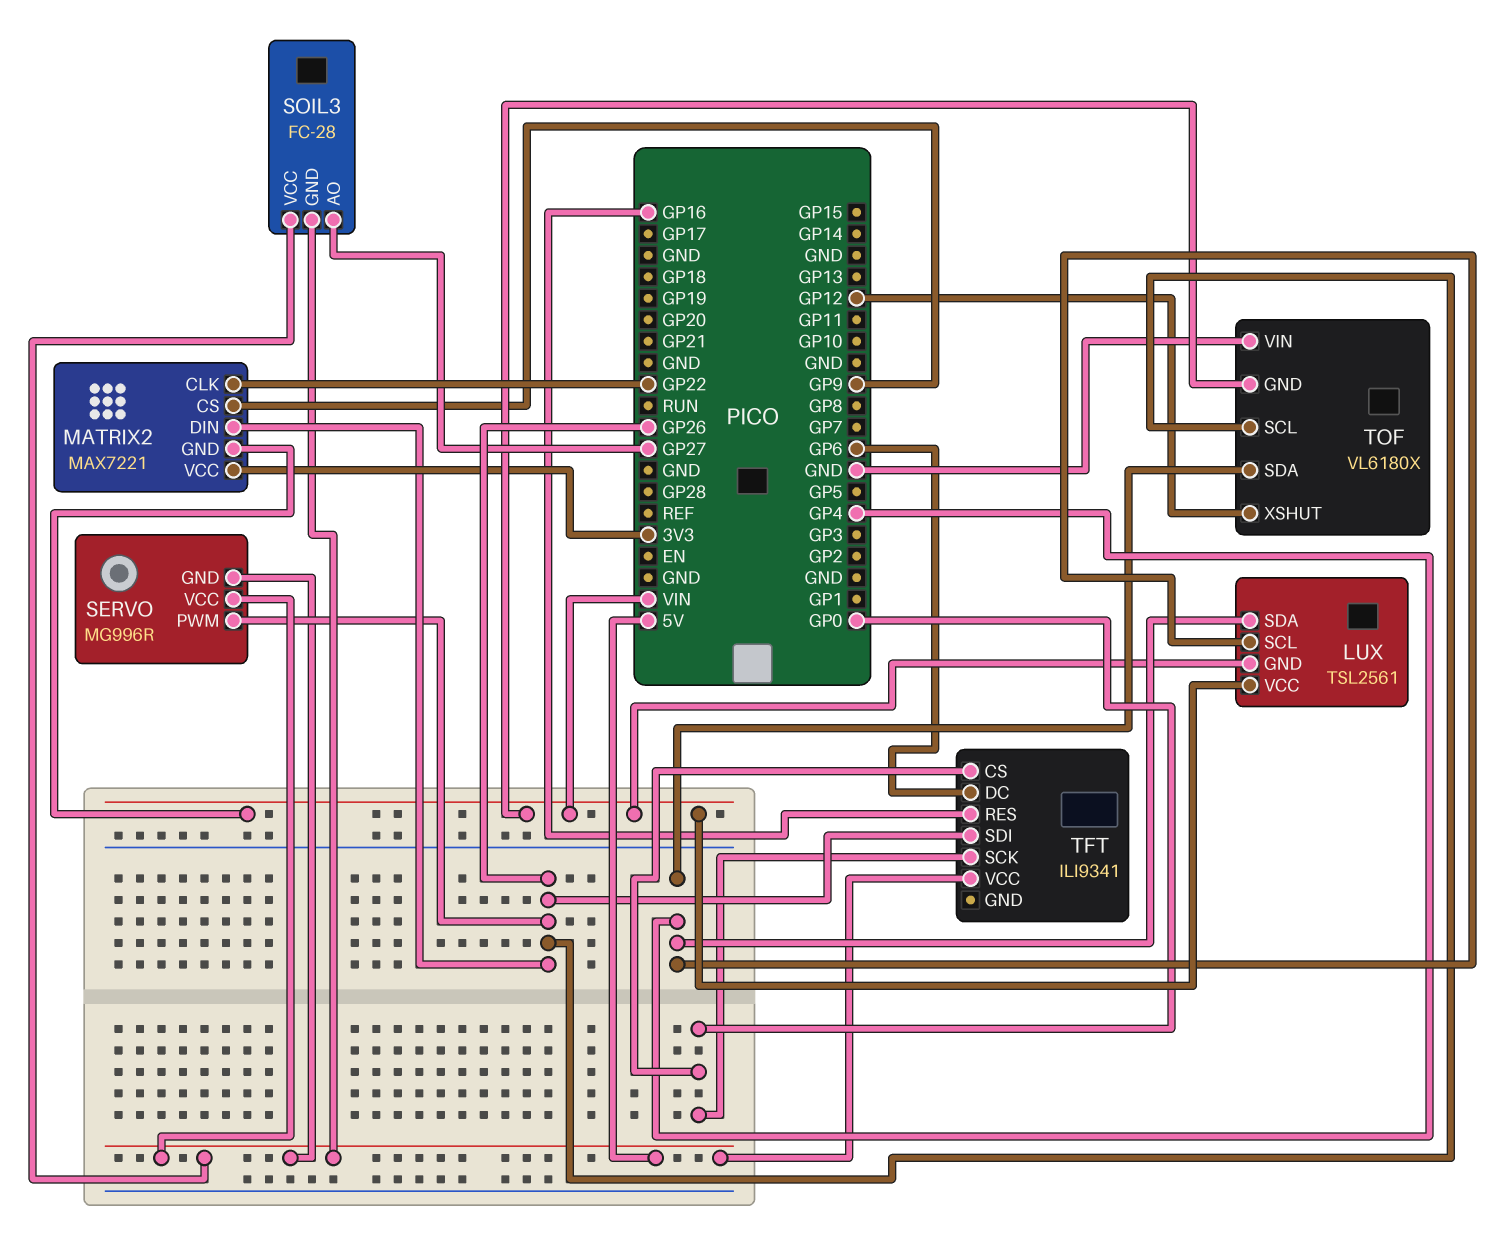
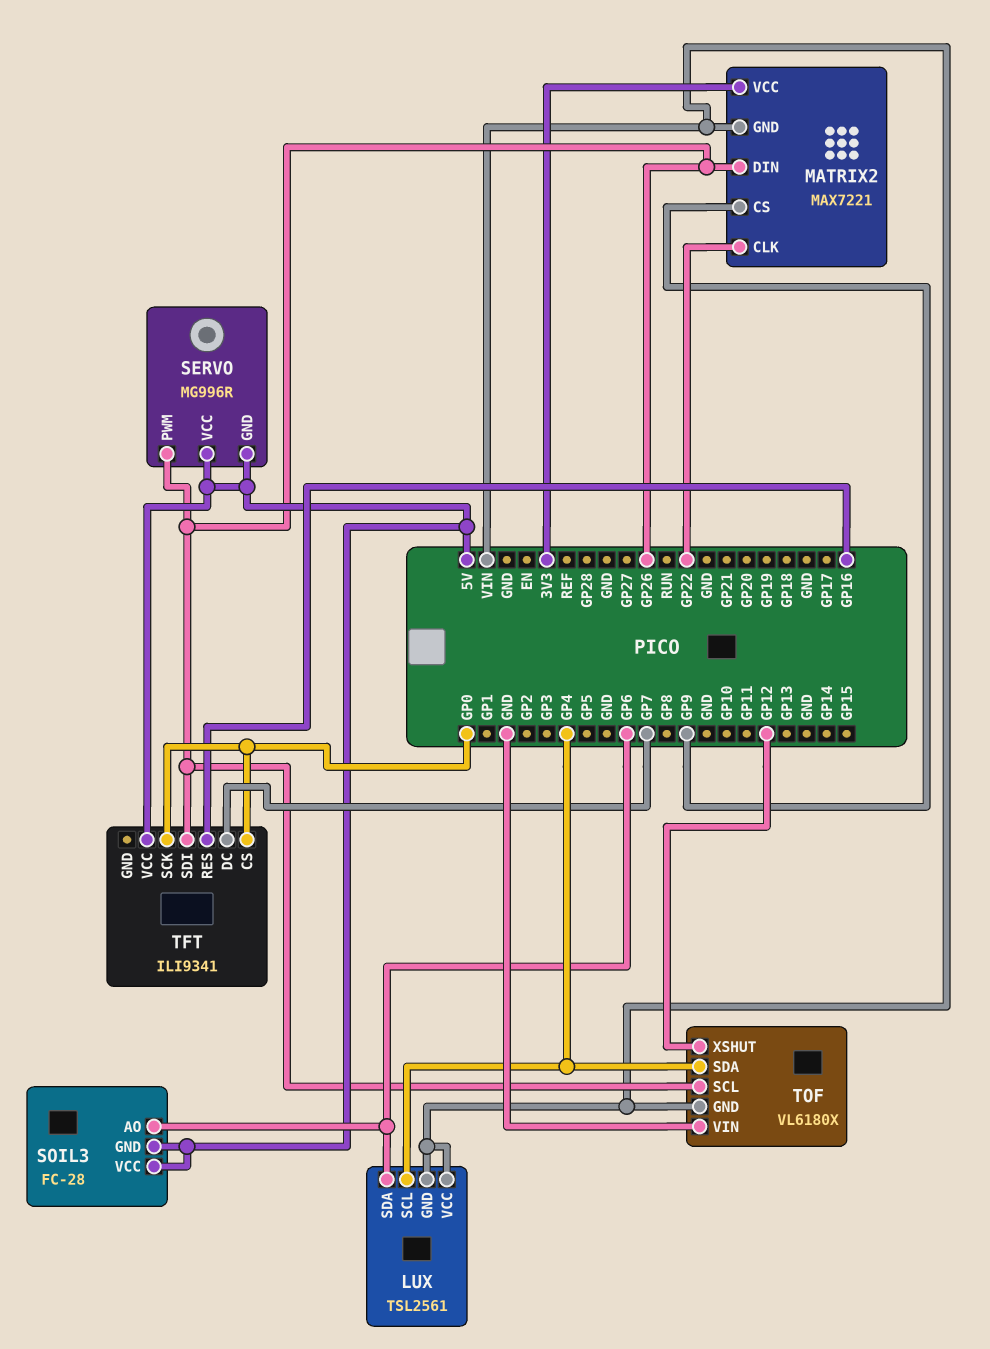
LUX pin SDA: GP4 -> GP6
SOIL3 pin AO: GP27 -> GP6
TFT pin DC: GP6 -> GP7

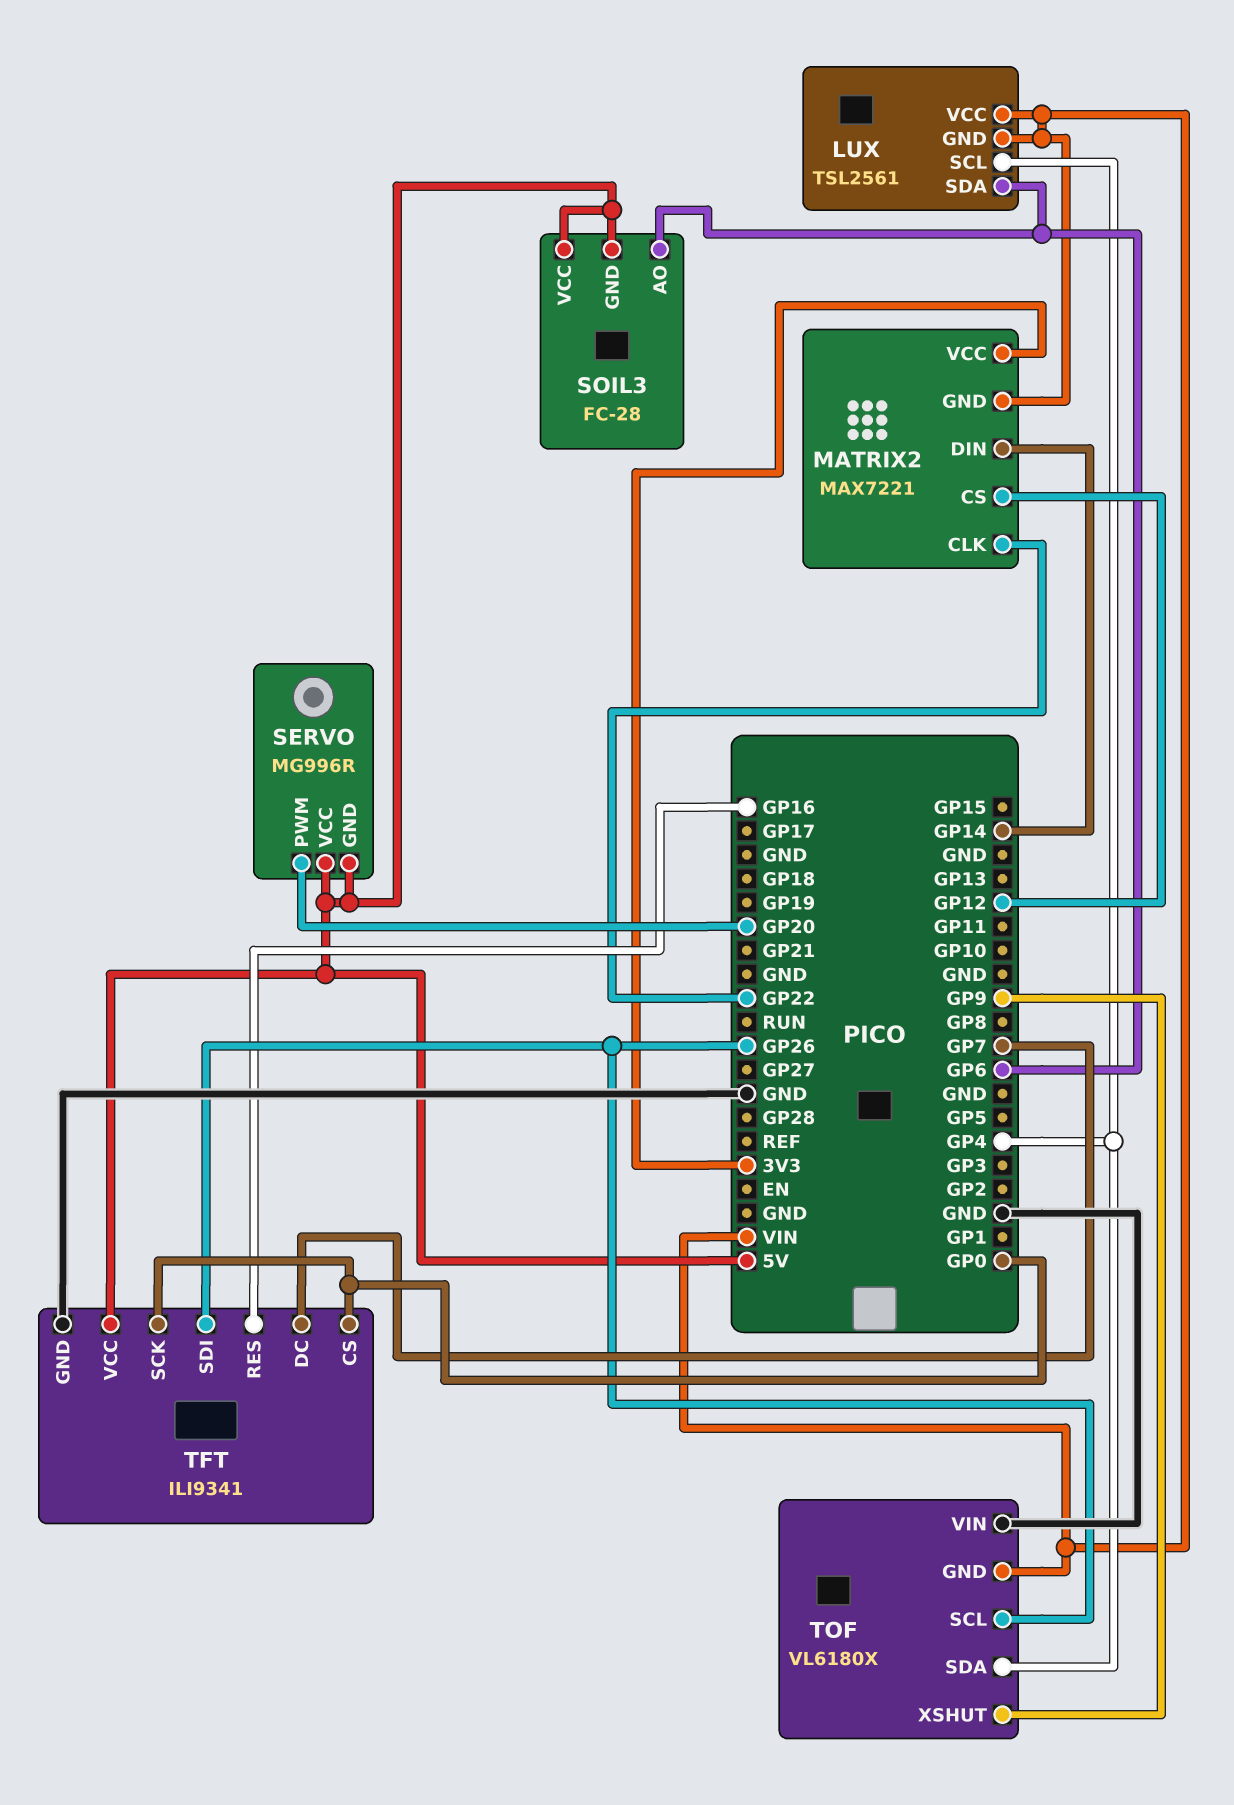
MATRIX2 pin CS: GP9 -> GP12
MATRIX2 pin DIN: GP26 -> GP14
SERVO pin PWM: GP26 -> GP20
TFT pin GND: none -> GND
TOF pin XSHUT: GP12 -> GP9

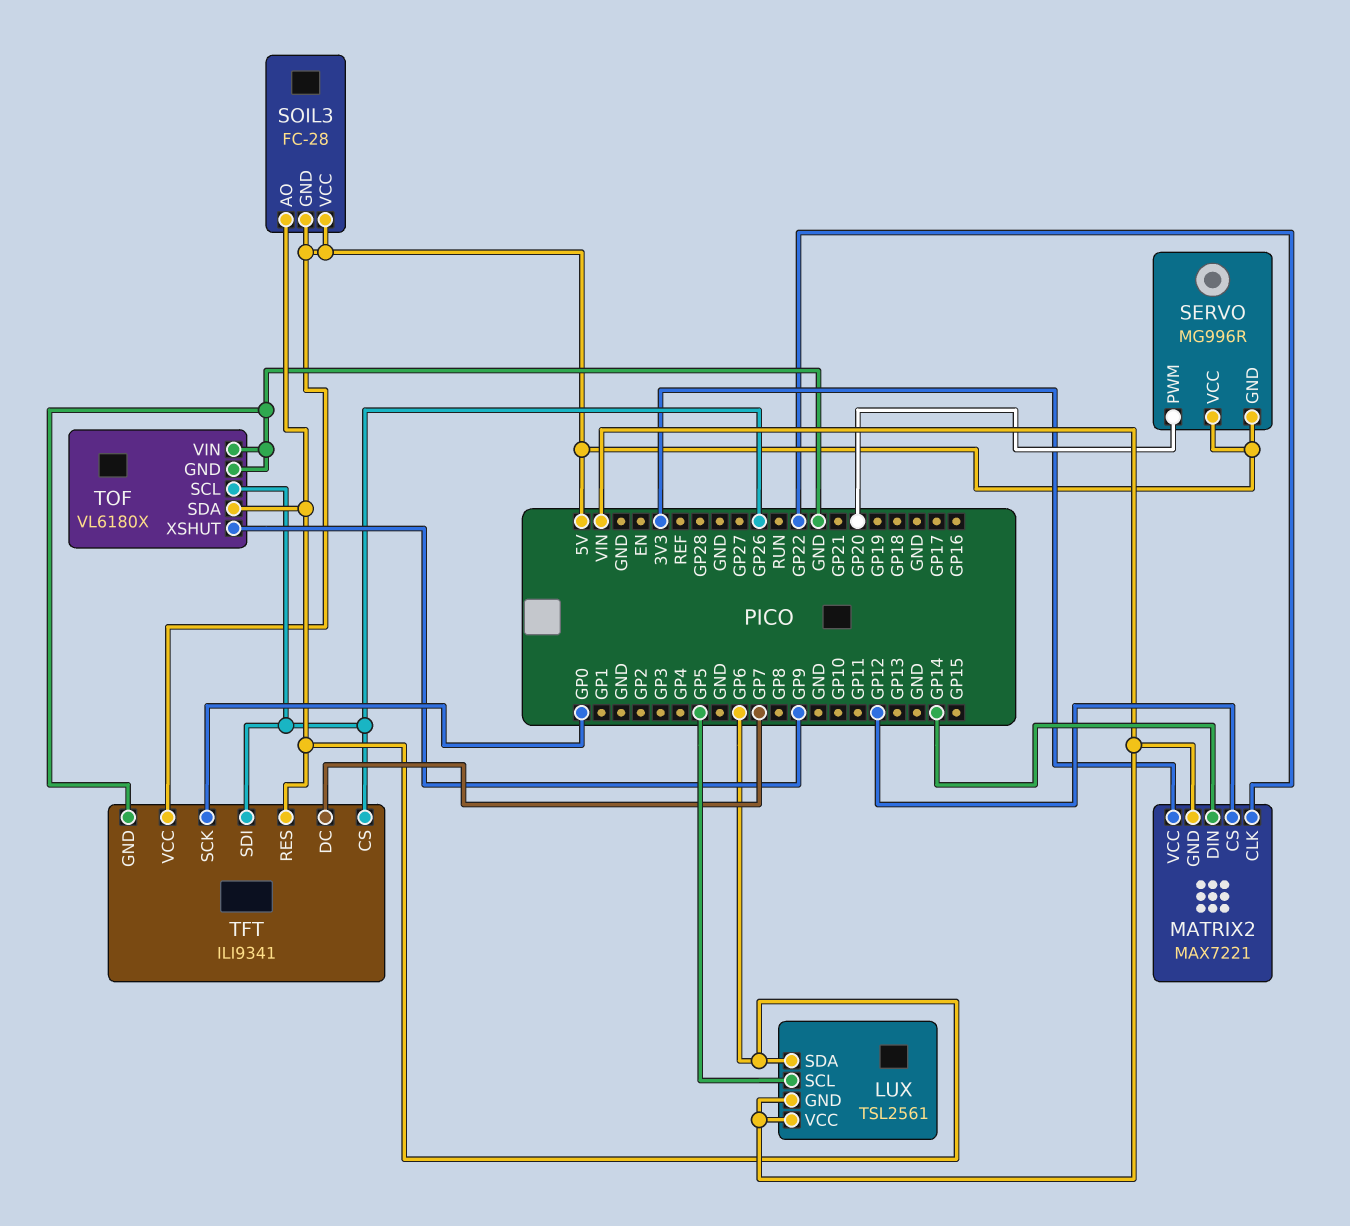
LUX pin SCL: GP4 -> GP5
TFT pin CS: GP0 -> GP26
TFT pin RES: GP16 -> GP6
TOF pin GND: VIN -> GND
TOF pin SDA: GP4 -> GP6

